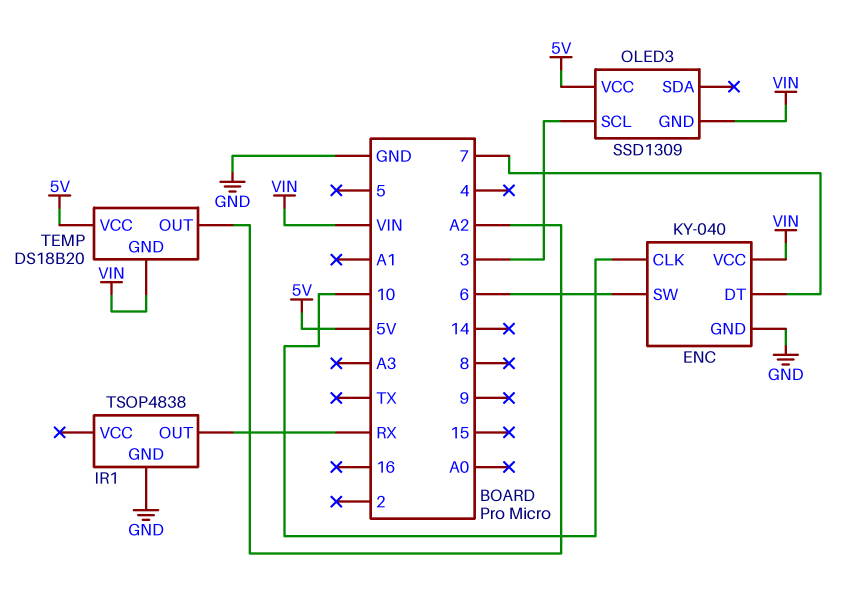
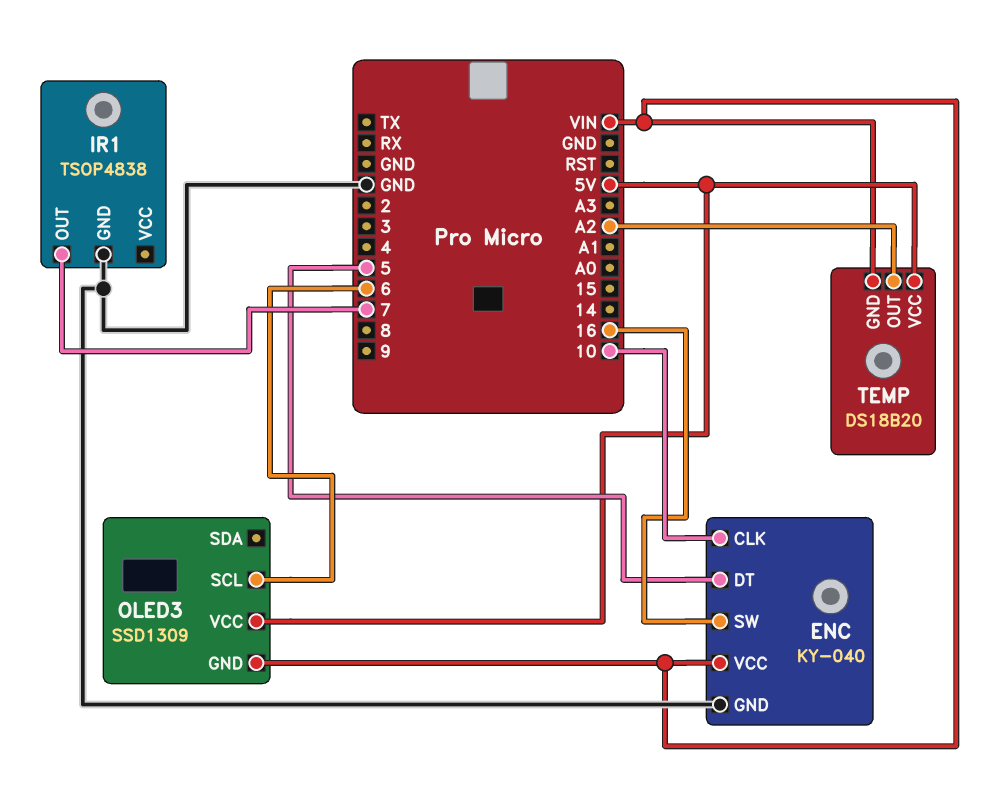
ENC pin DT: 7 -> 5
ENC pin SW: 6 -> 16
IR1 pin OUT: RX -> 7
OLED3 pin SCL: 3 -> 6

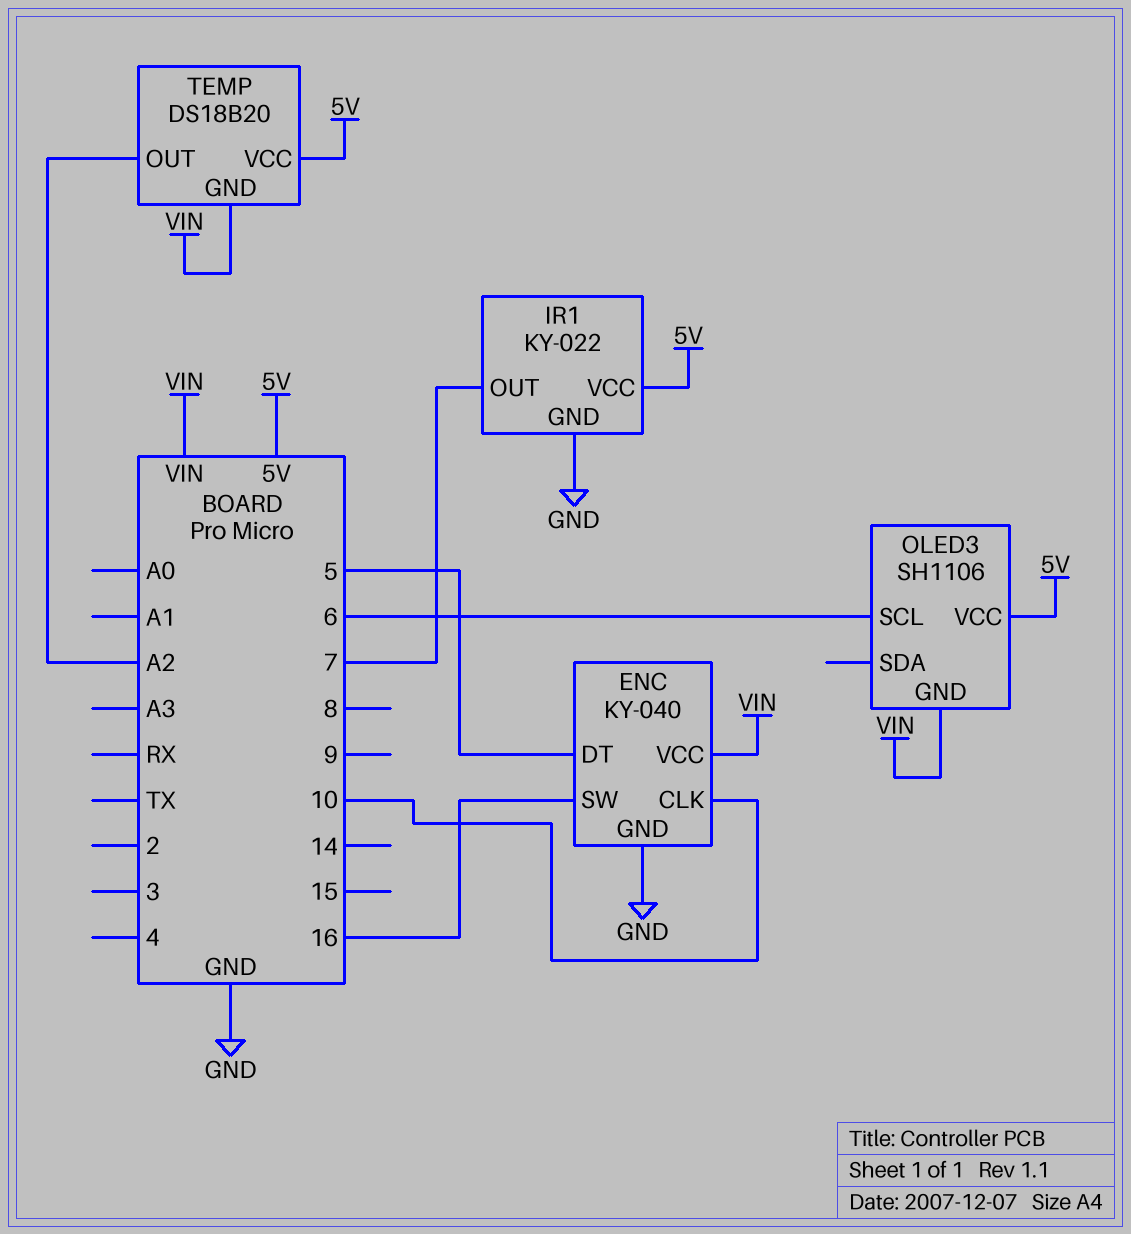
IR1: TSOP4838 -> KY-022
IR1 pin VCC: none -> 5V
OLED3: SSD1309 -> SH1106

